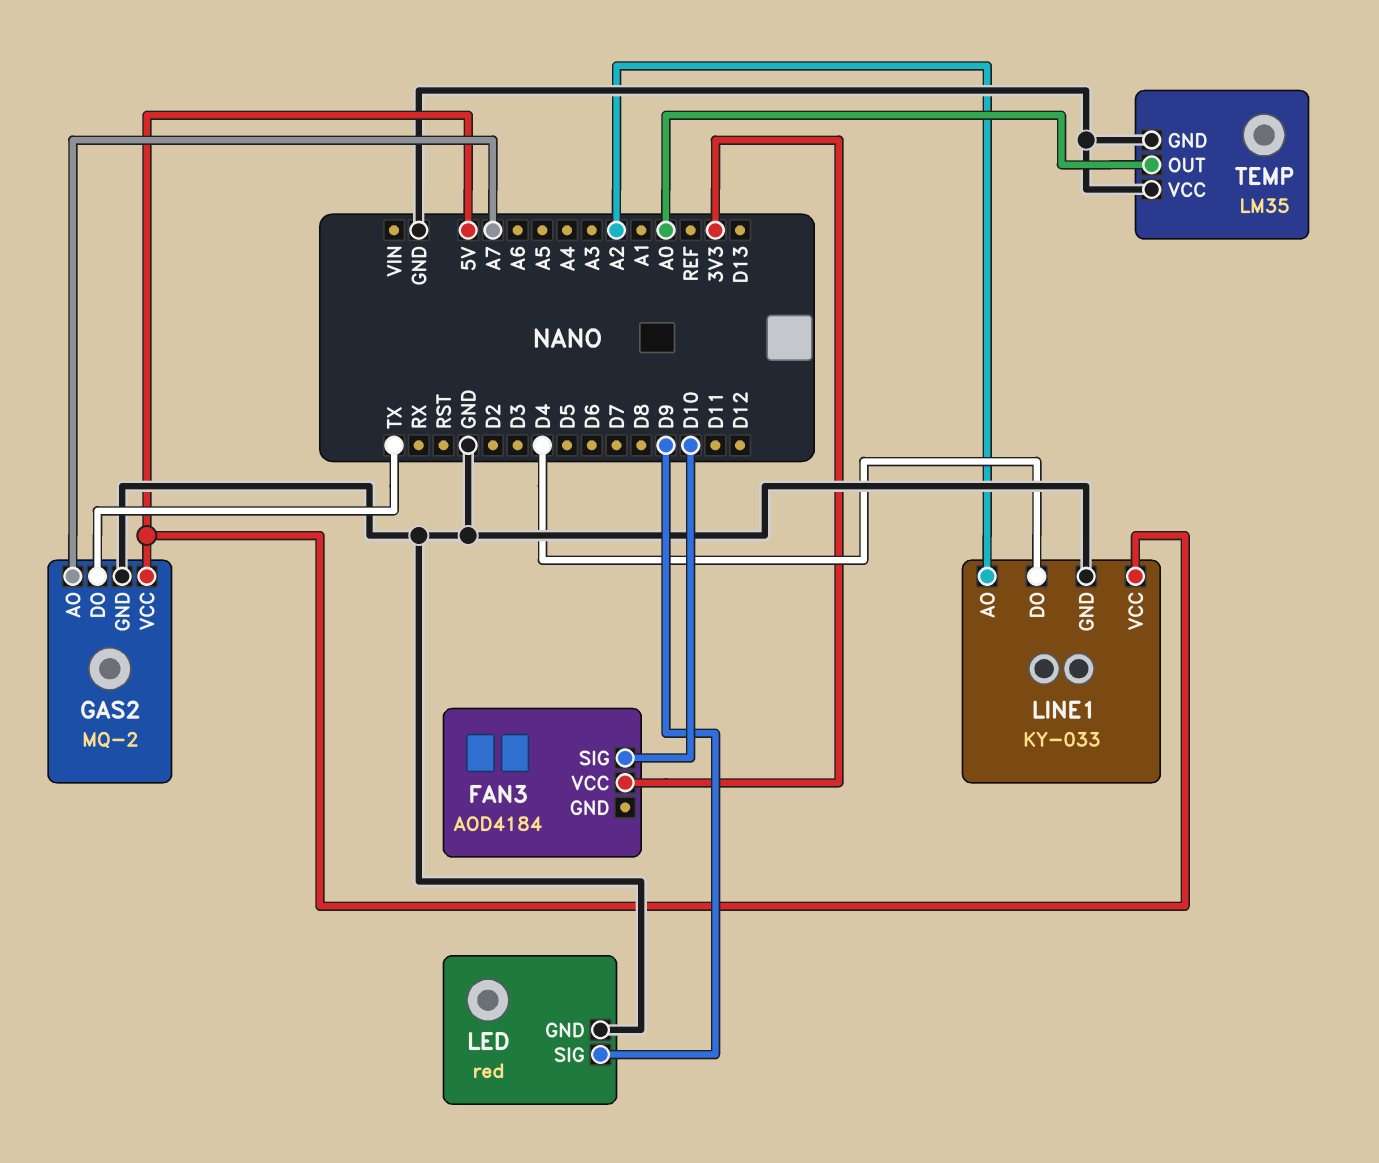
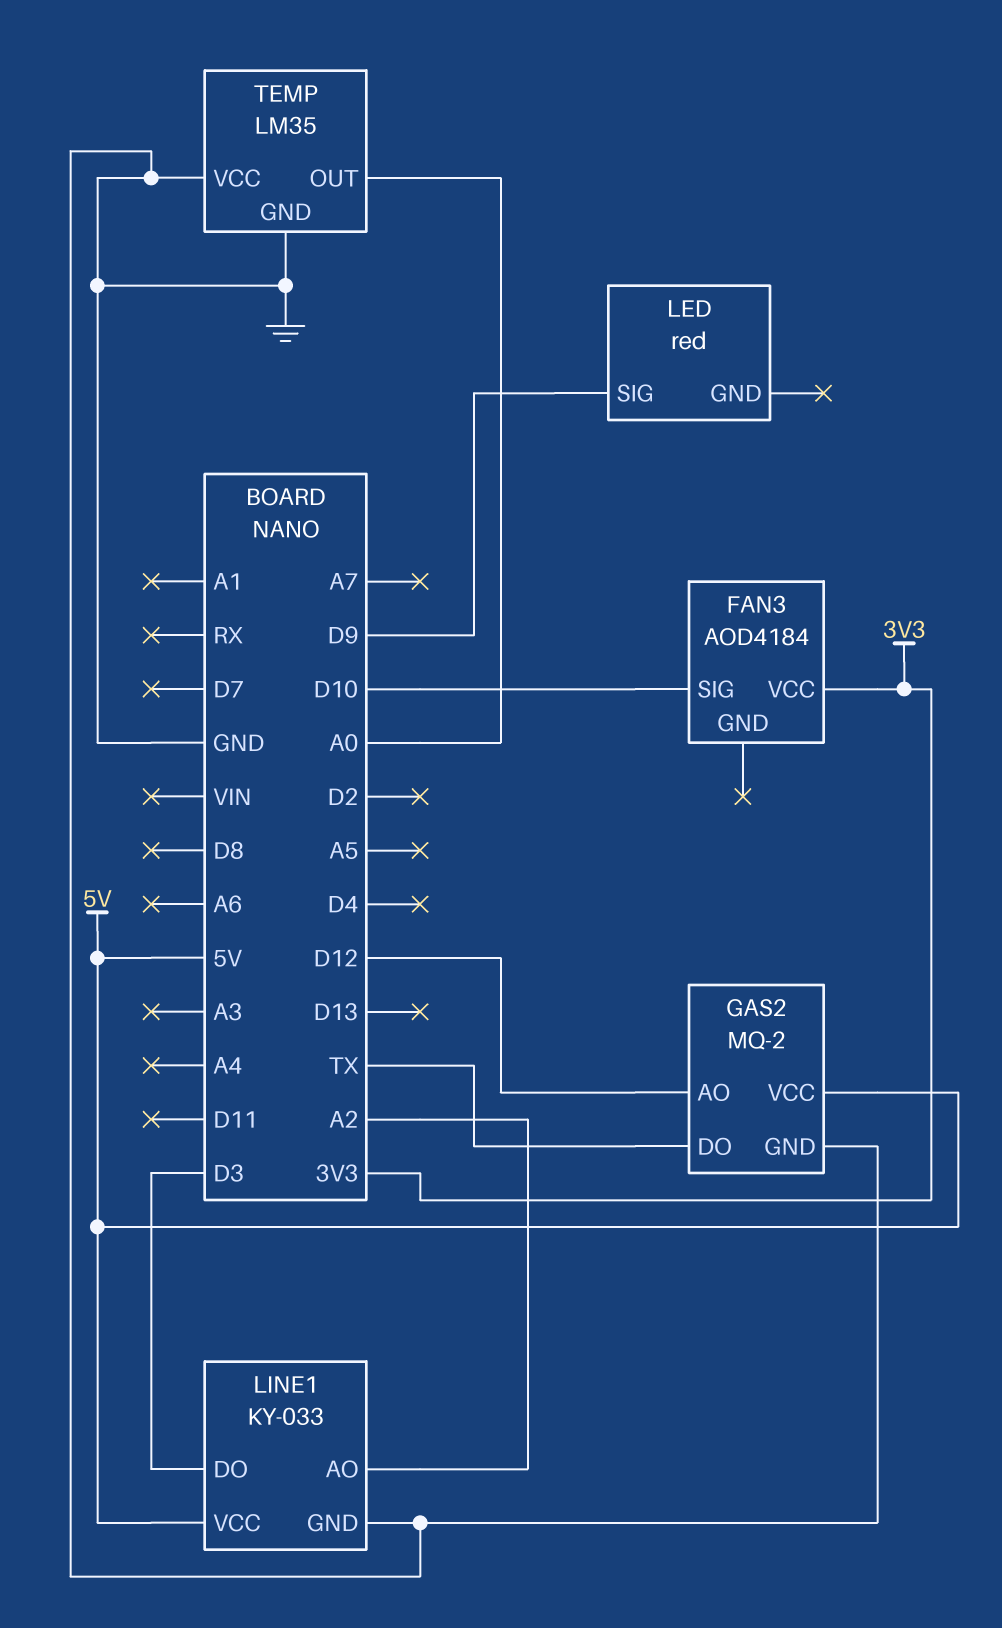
GAS2 pin AO: A7 -> D12
LED pin GND: GND -> none
LINE1 pin DO: D4 -> D3

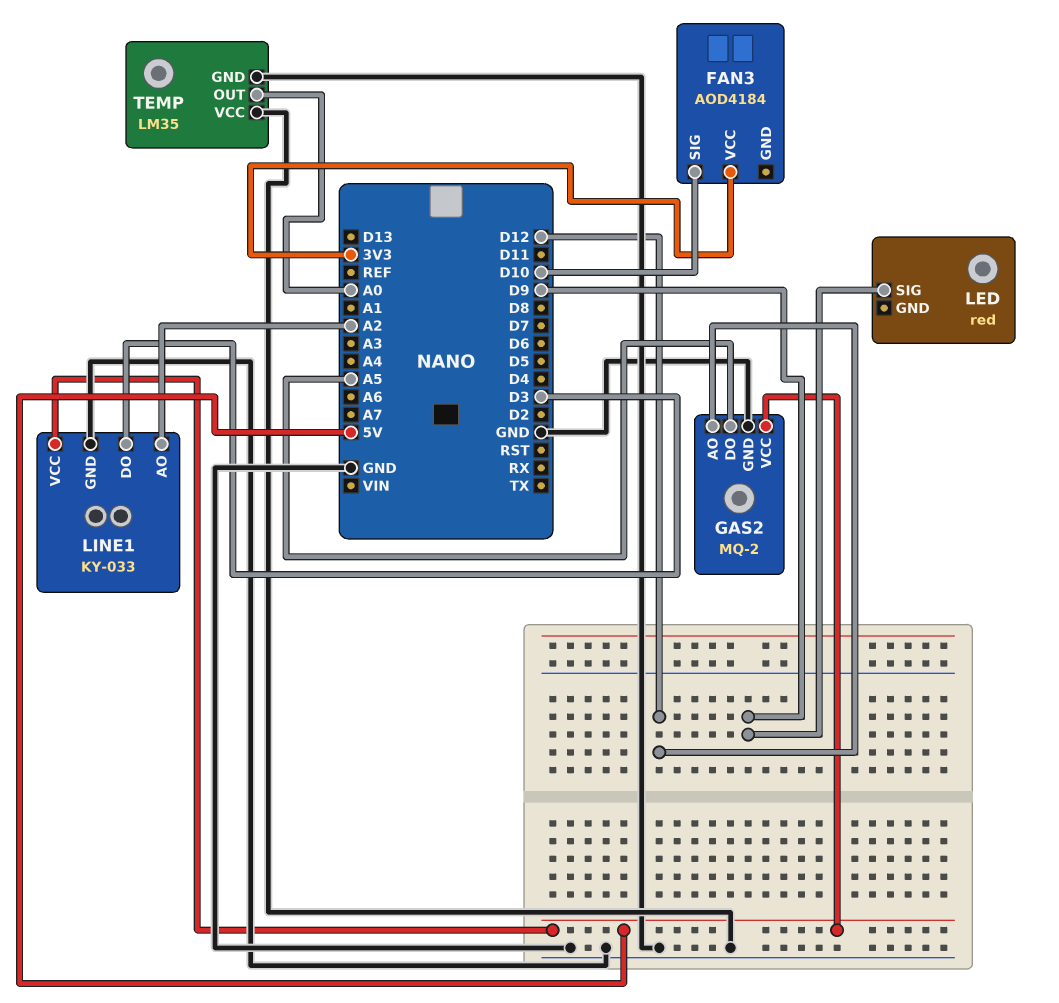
GAS2 pin DO: TX -> A5

